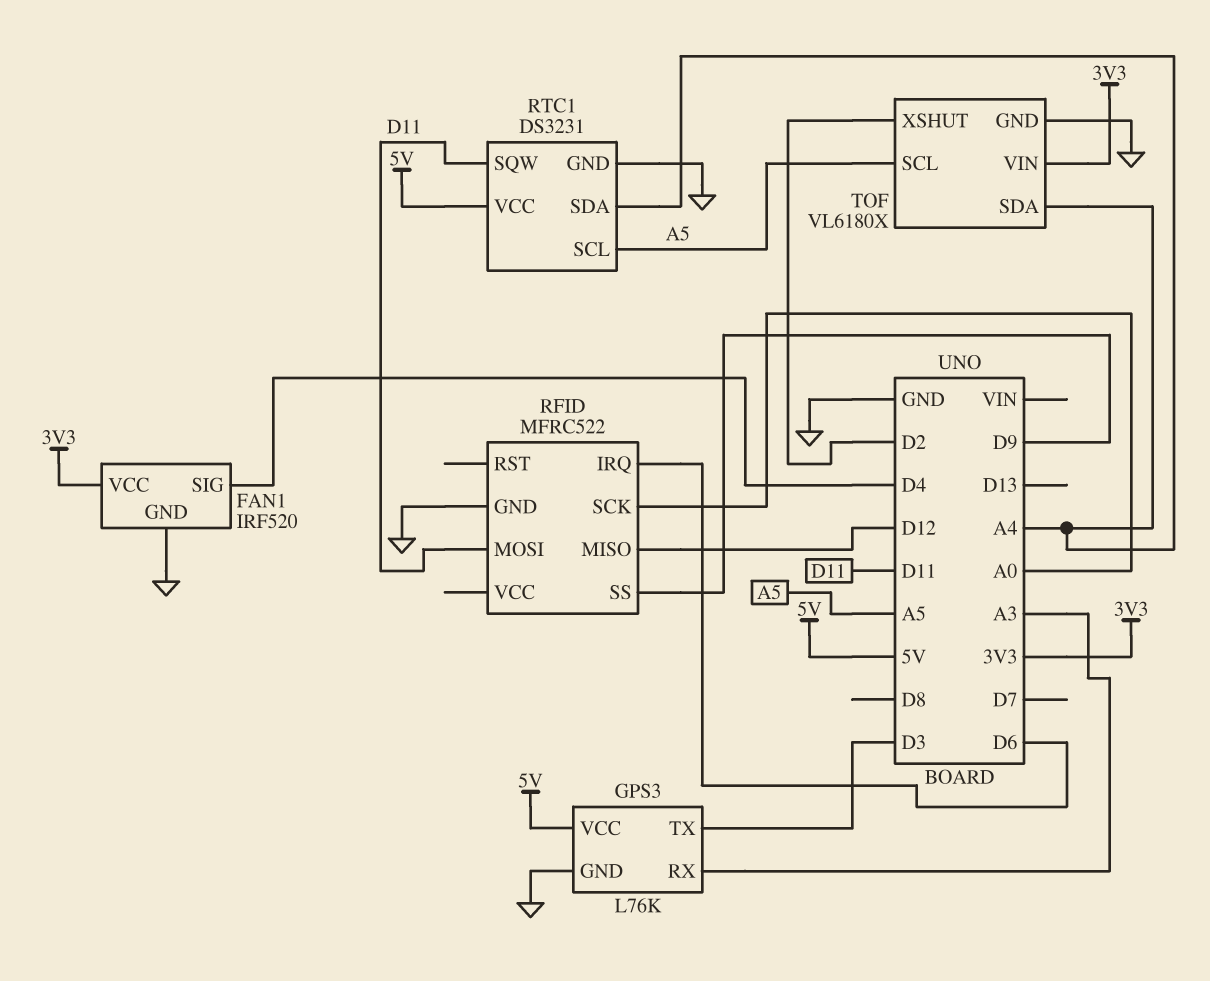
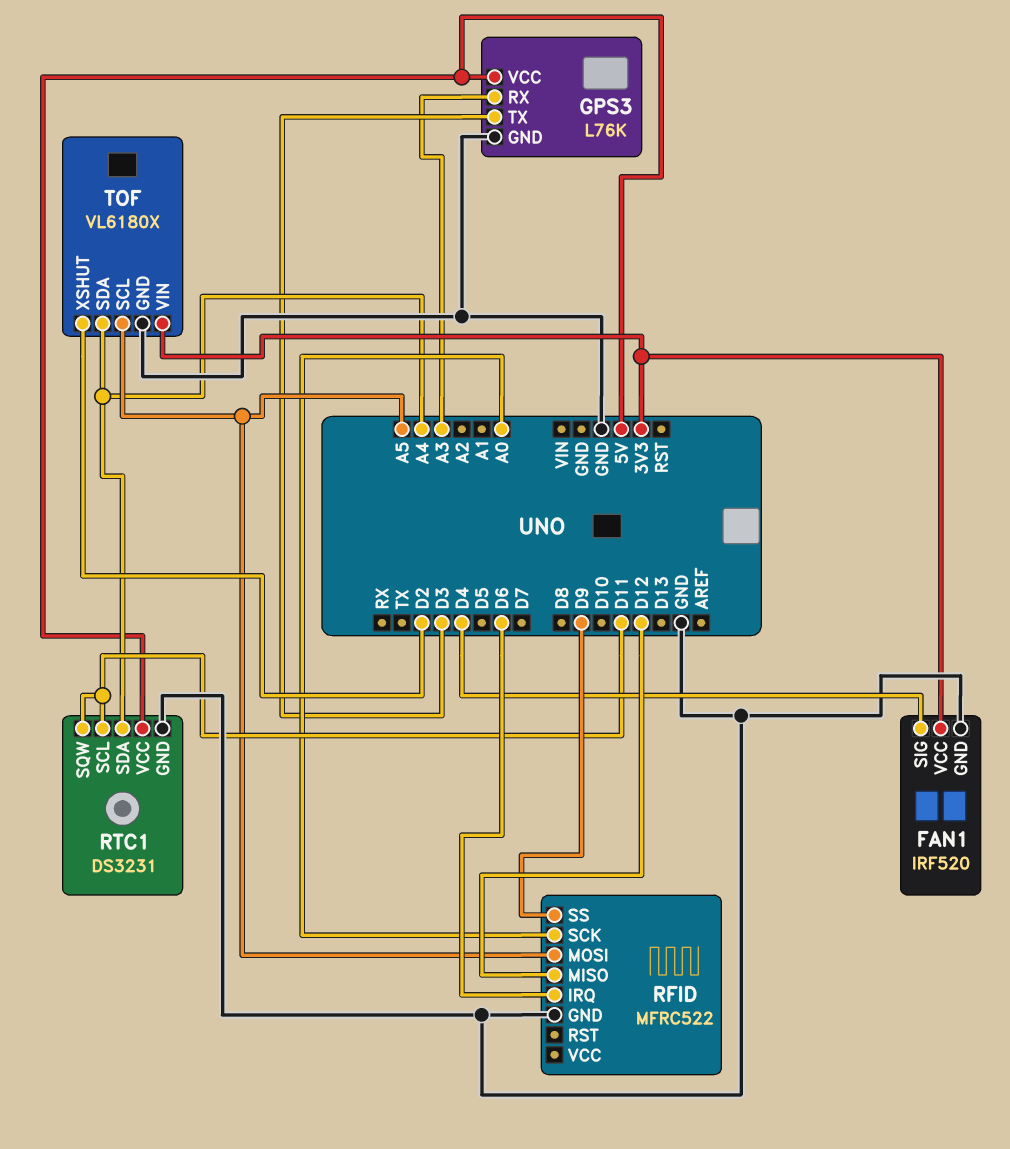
RFID pin MOSI: D11 -> A5
RTC1 pin SCL: A5 -> D11

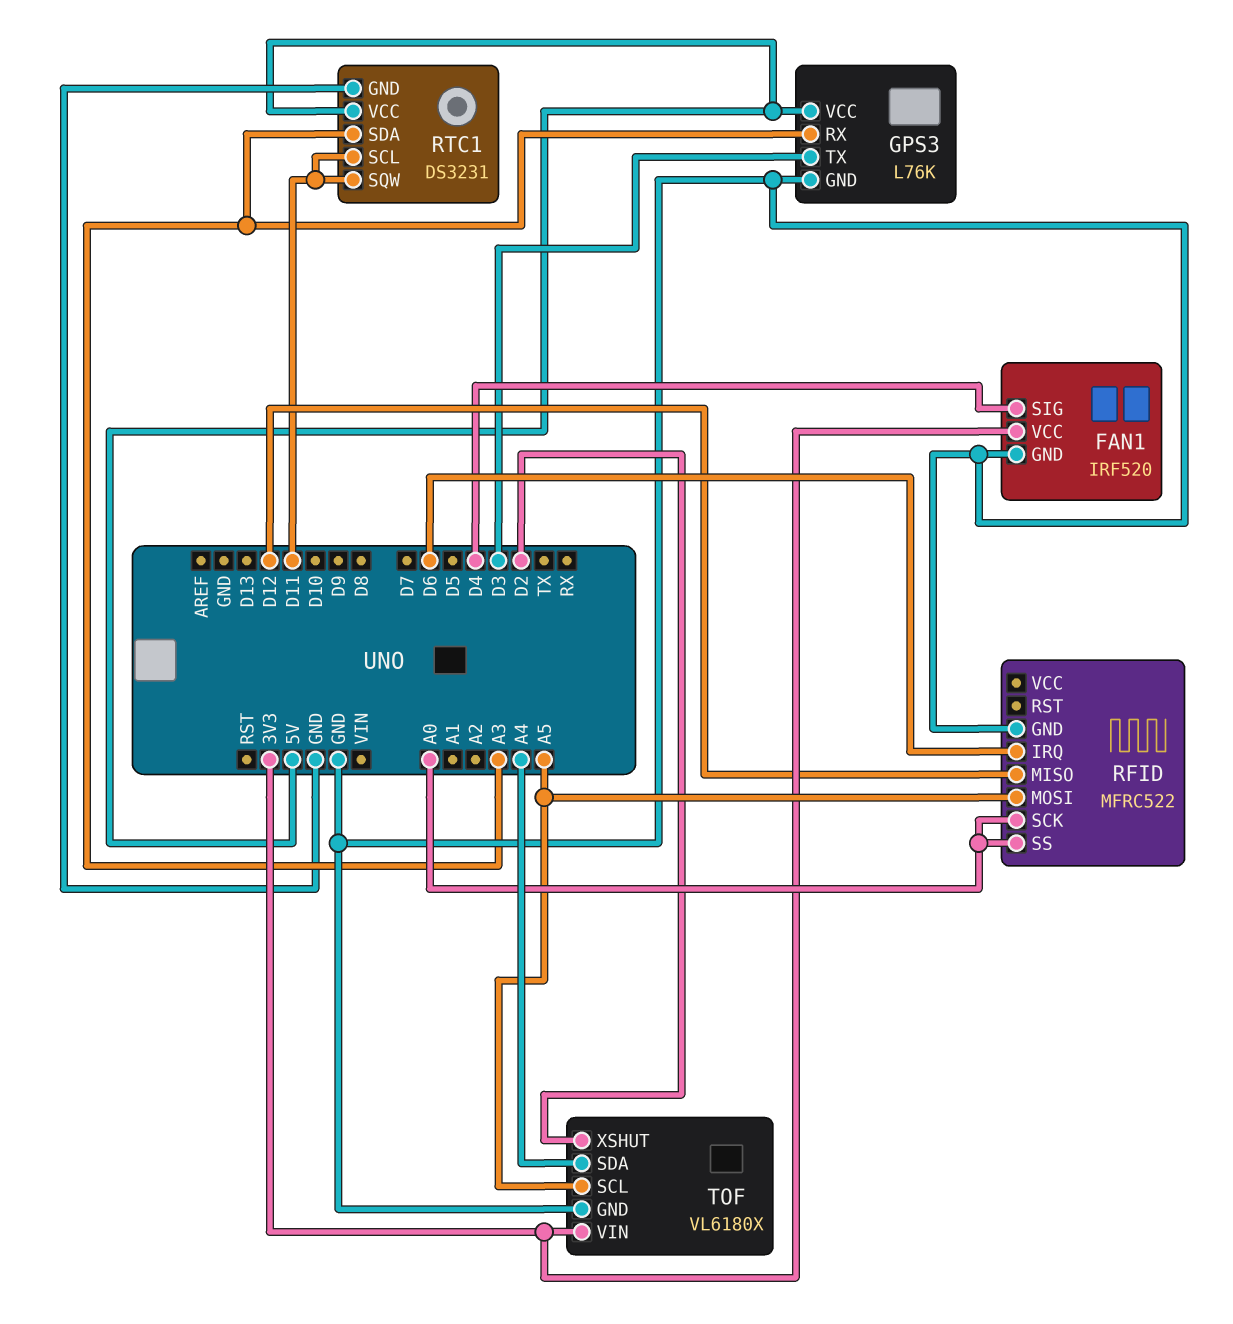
RFID pin SS: D9 -> A0
RTC1 pin SDA: A4 -> A3

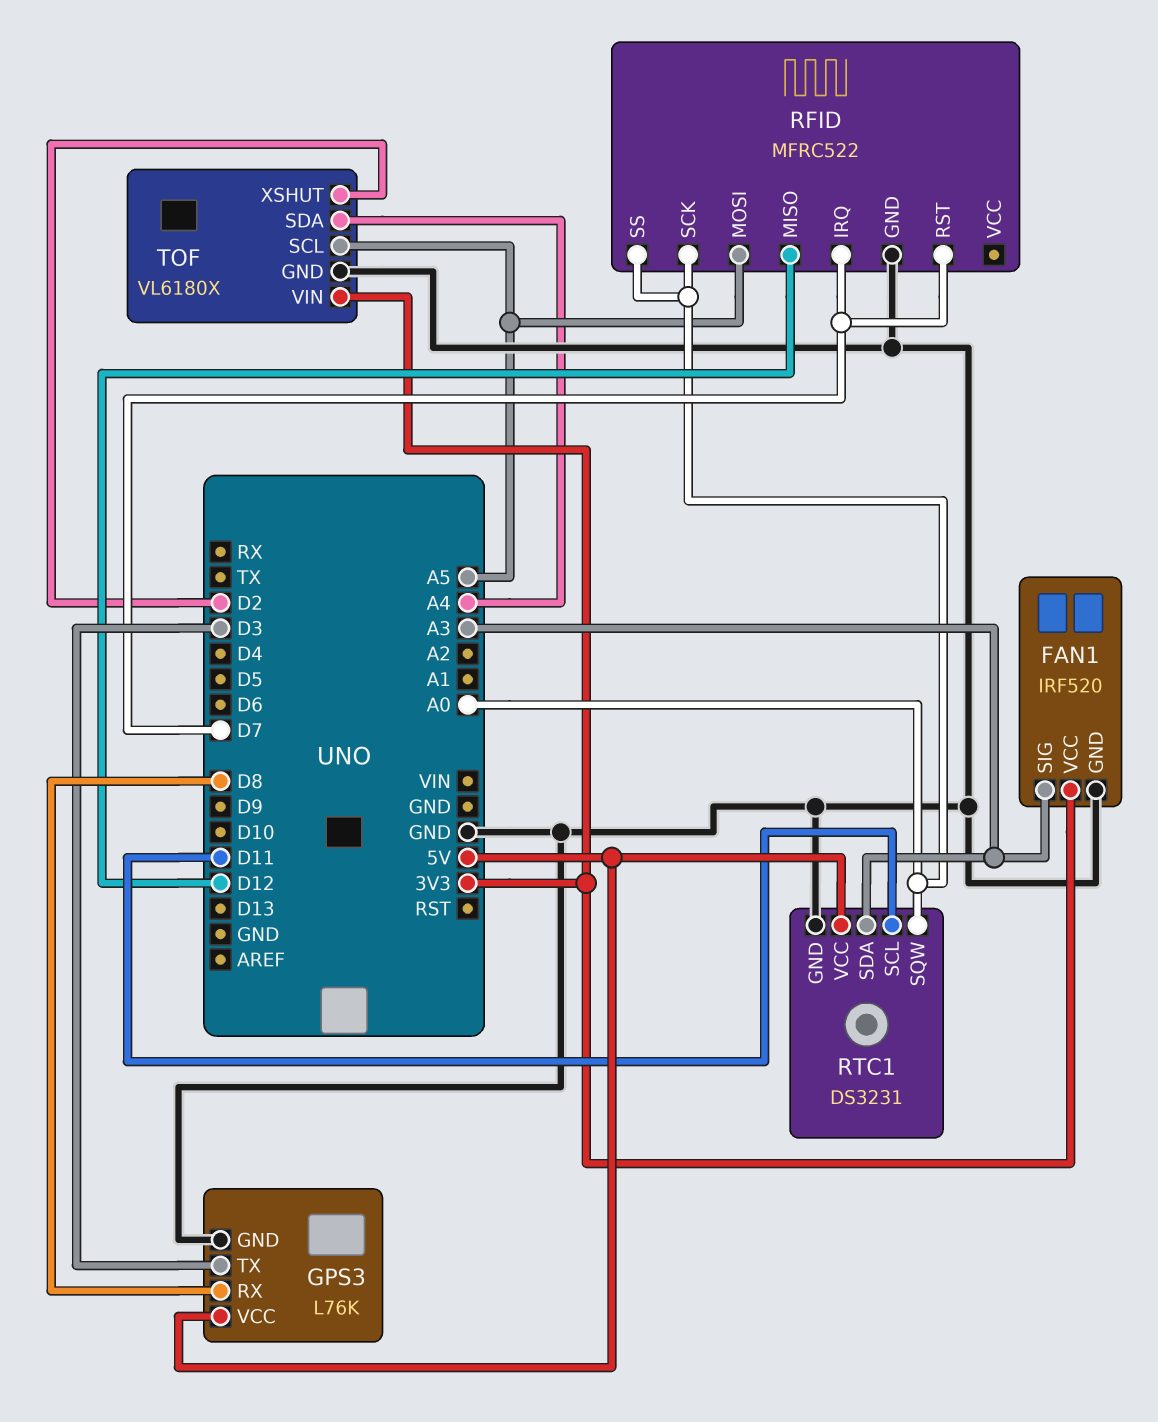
FAN1 pin SIG: D4 -> A3
GPS3 pin RX: A3 -> D8
RFID pin IRQ: D6 -> D7
RFID pin RST: none -> D7
RTC1 pin SQW: D11 -> A0

